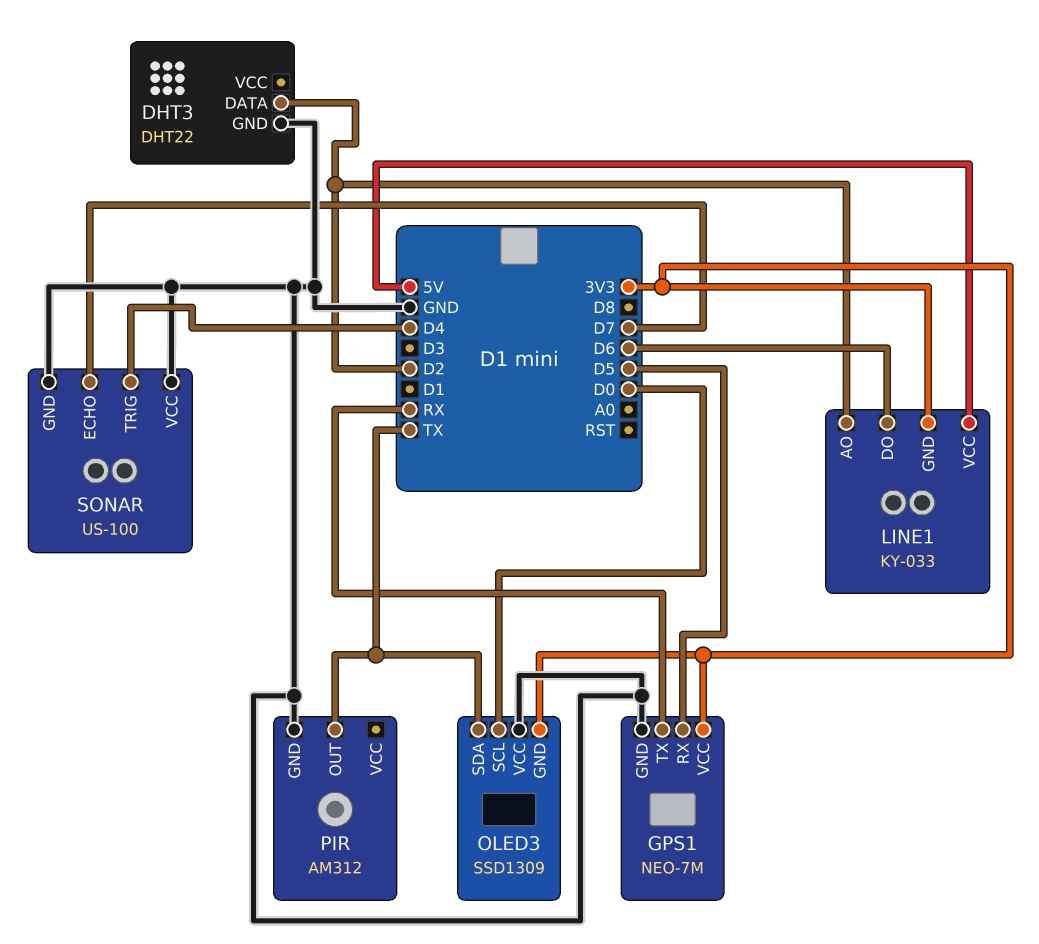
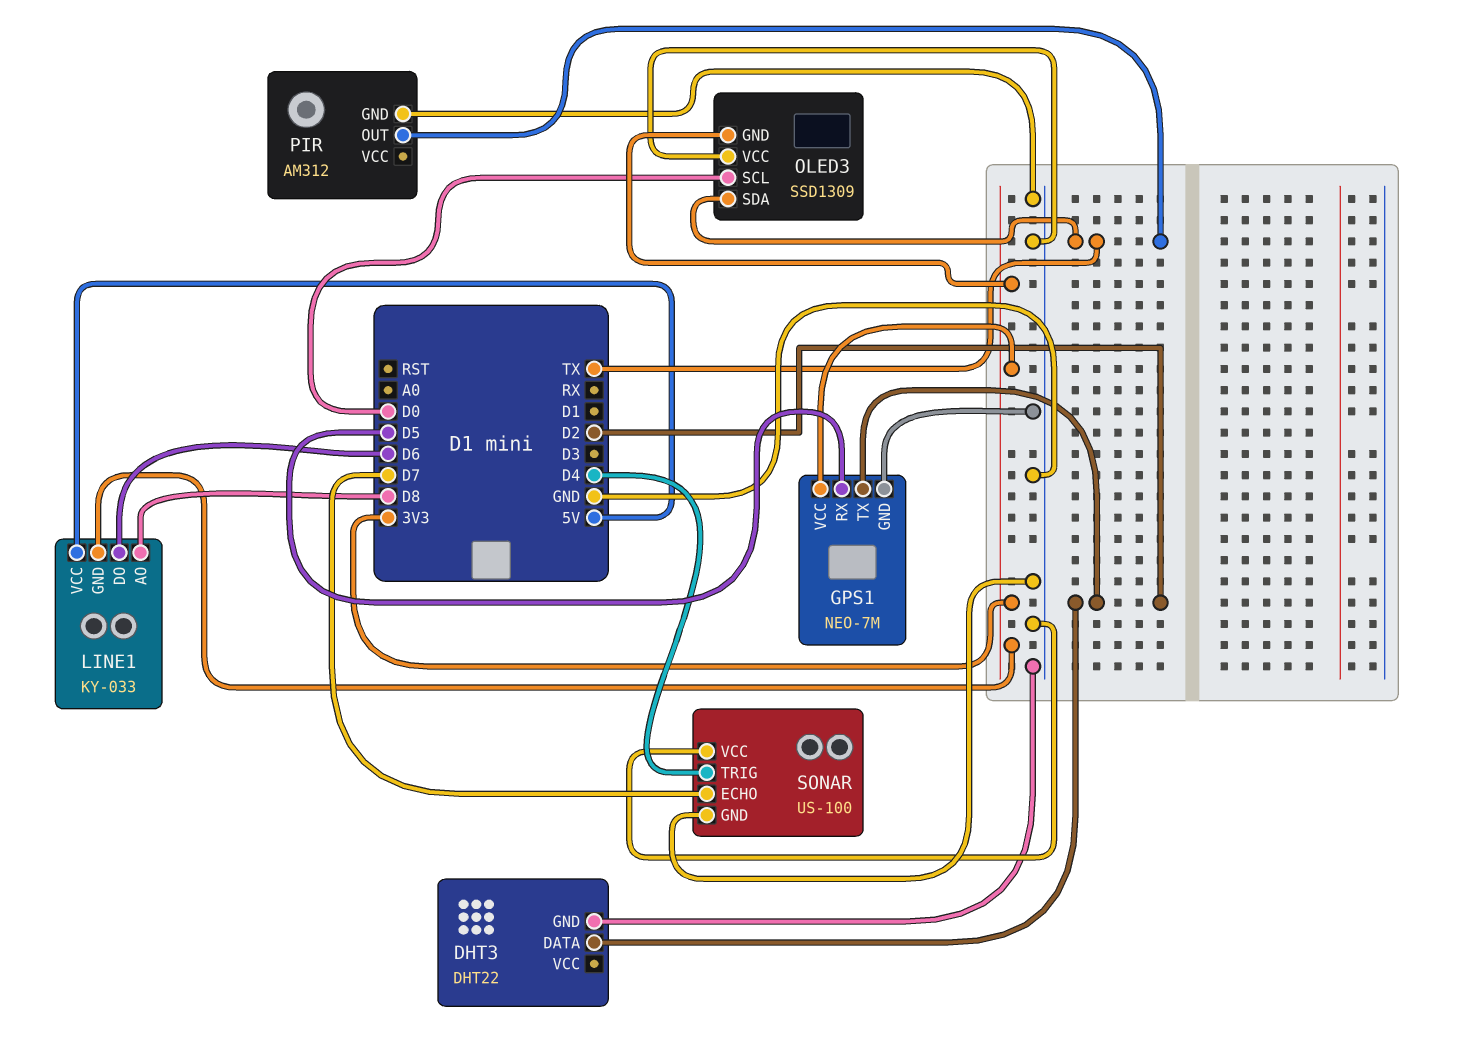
GPS1 pin TX: RX -> D2
LINE1 pin AO: D2 -> D8

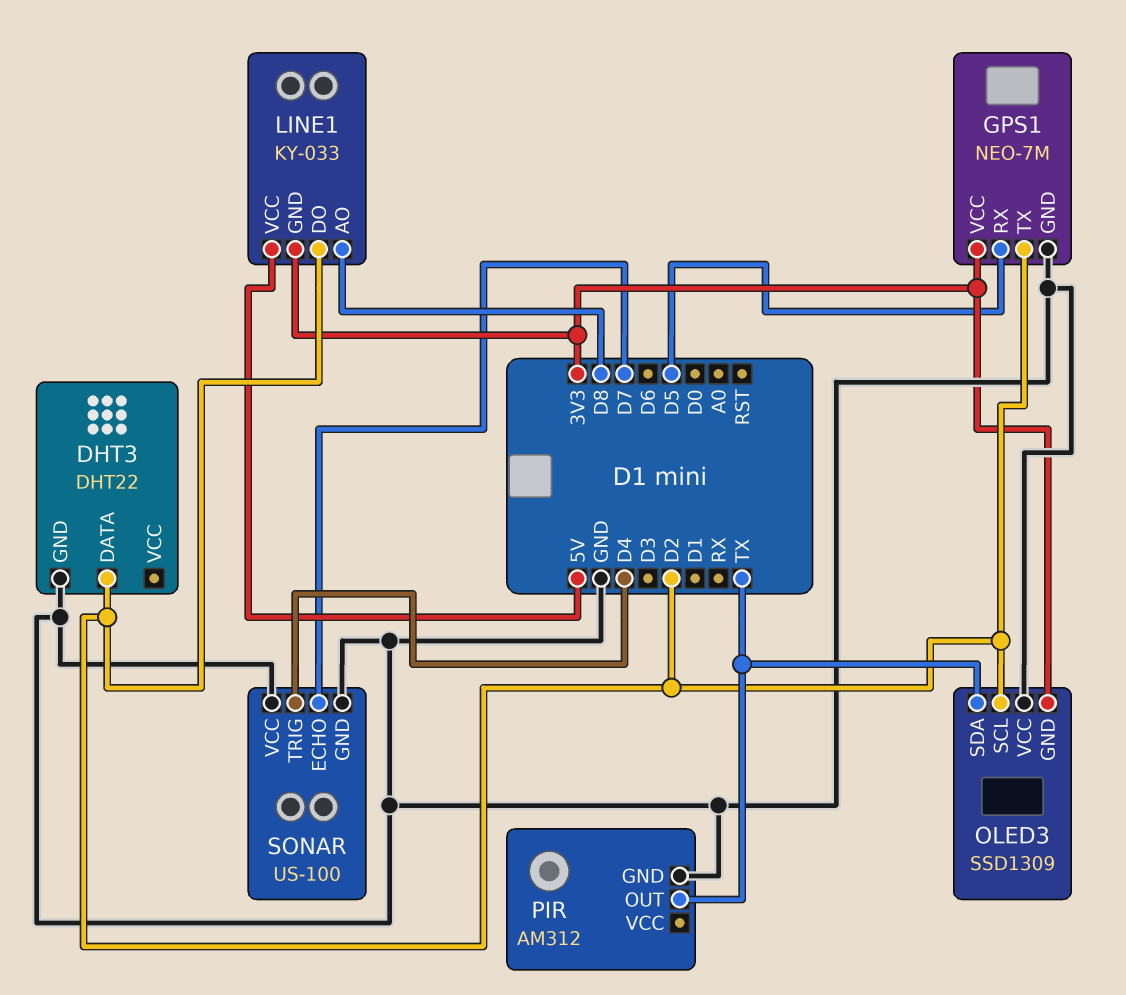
LINE1 pin DO: D6 -> D2
OLED3 pin SCL: D0 -> D2

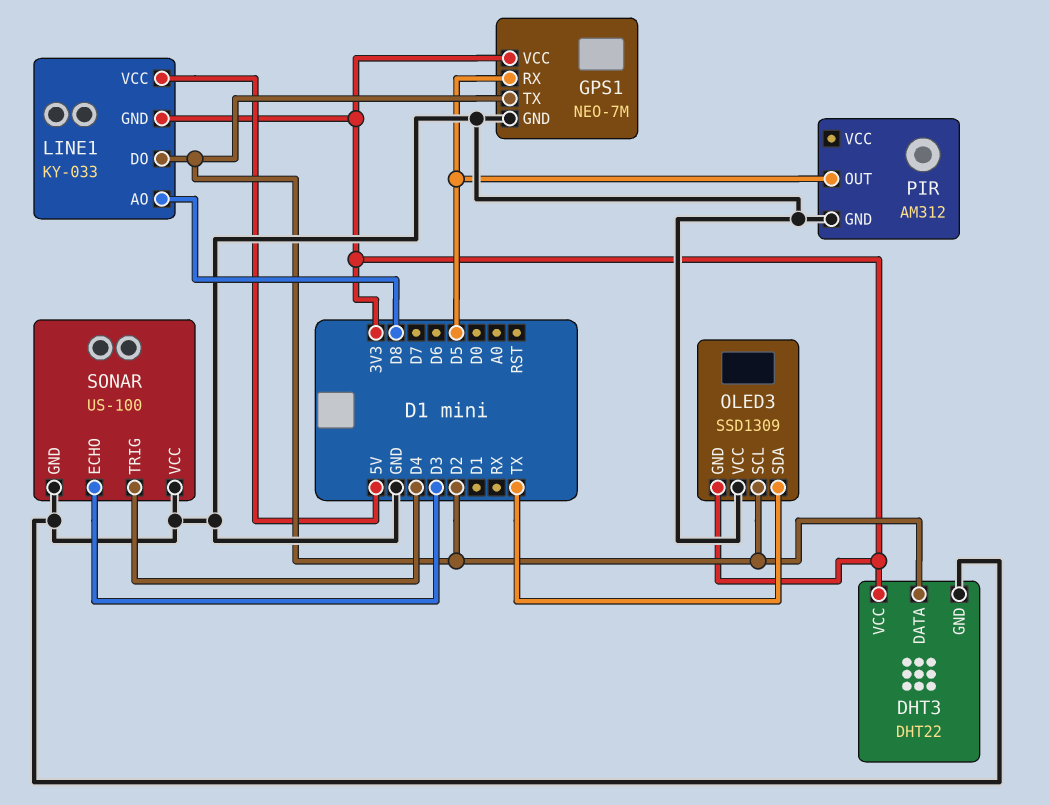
DHT3 pin VCC: none -> 3V3
PIR pin OUT: TX -> D5
SONAR pin ECHO: D7 -> D3

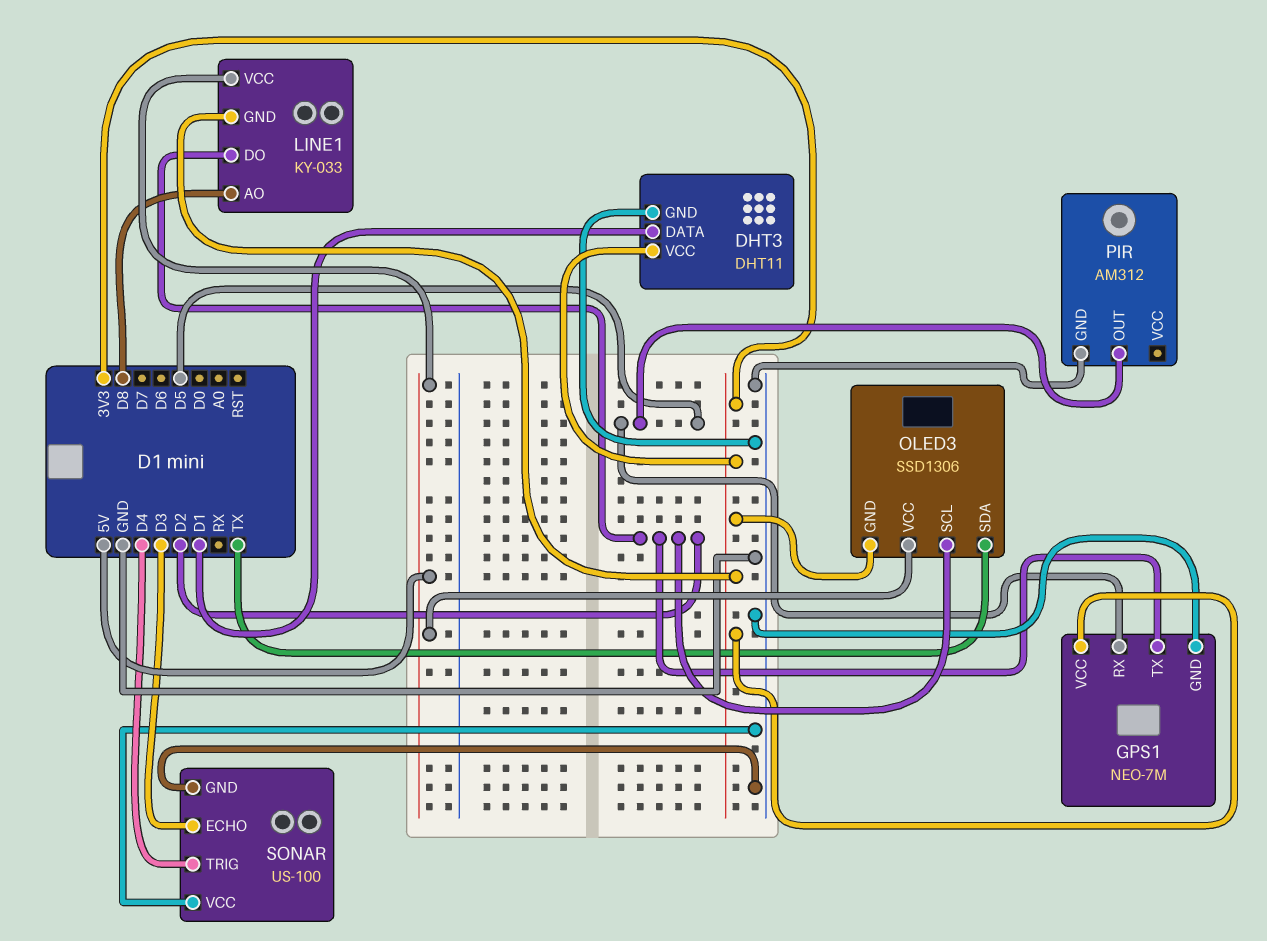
DHT3: DHT22 -> DHT11
DHT3 pin DATA: D2 -> D1
OLED3: SSD1309 -> SSD1306
OLED3 pin VCC: GND -> 5V

